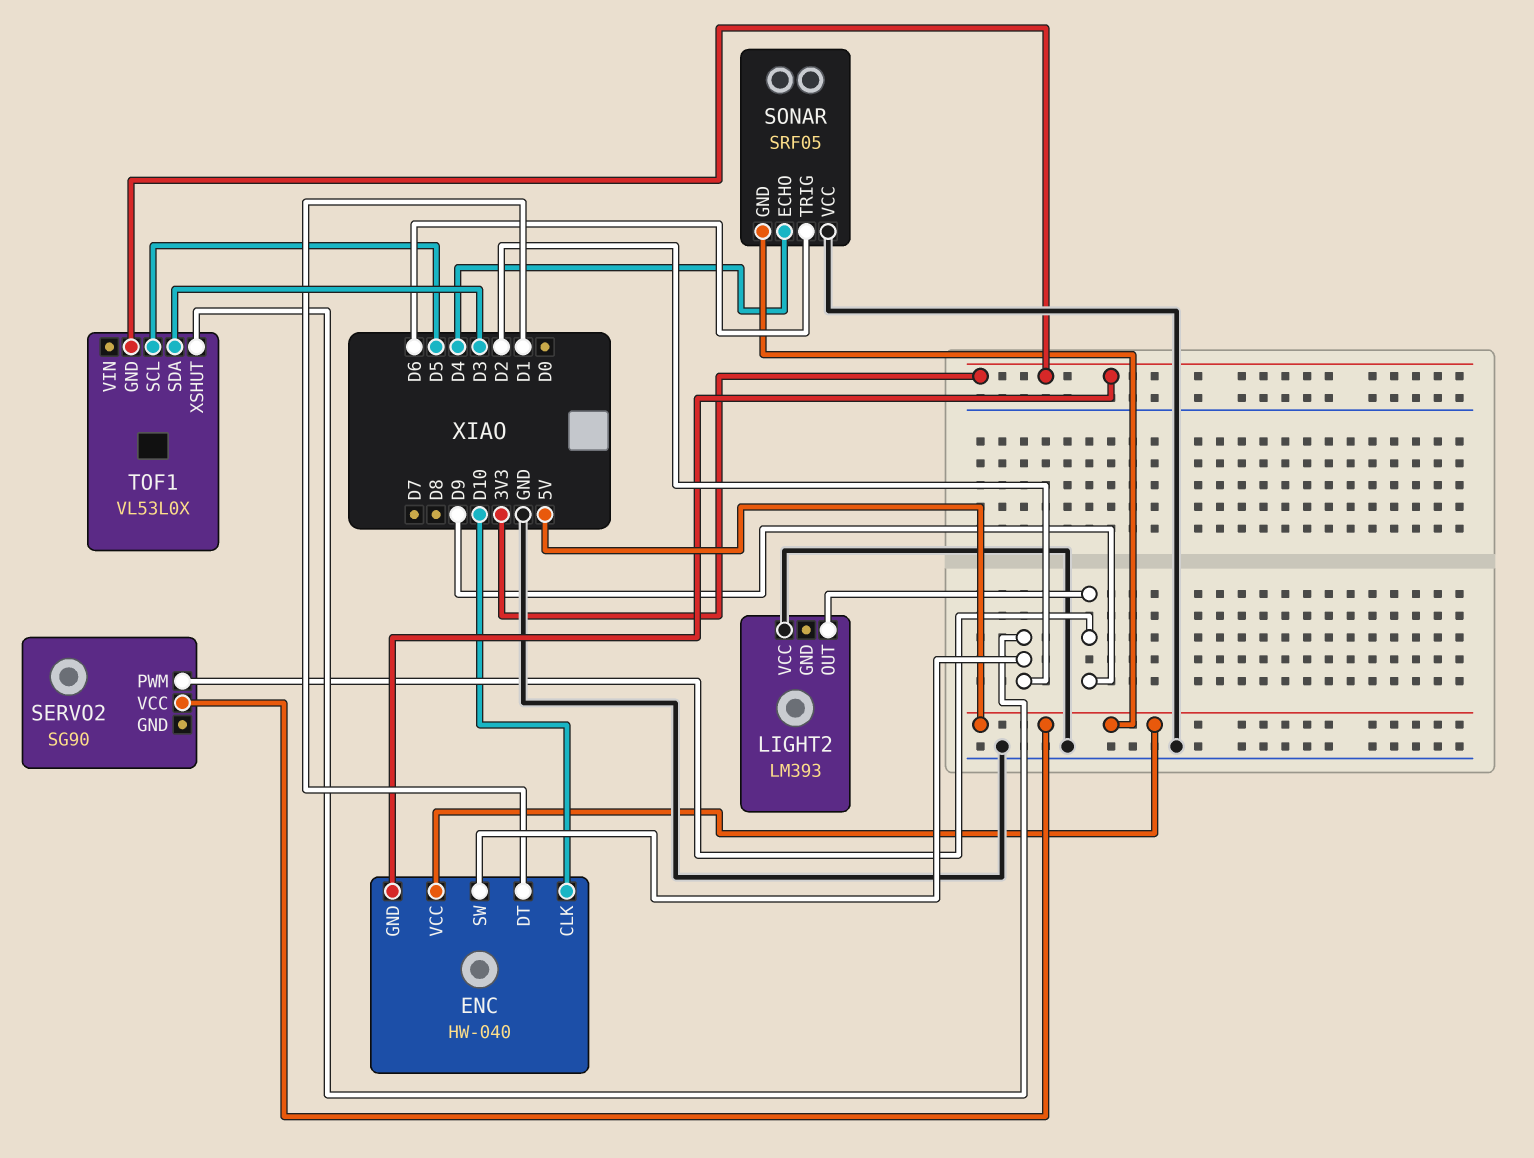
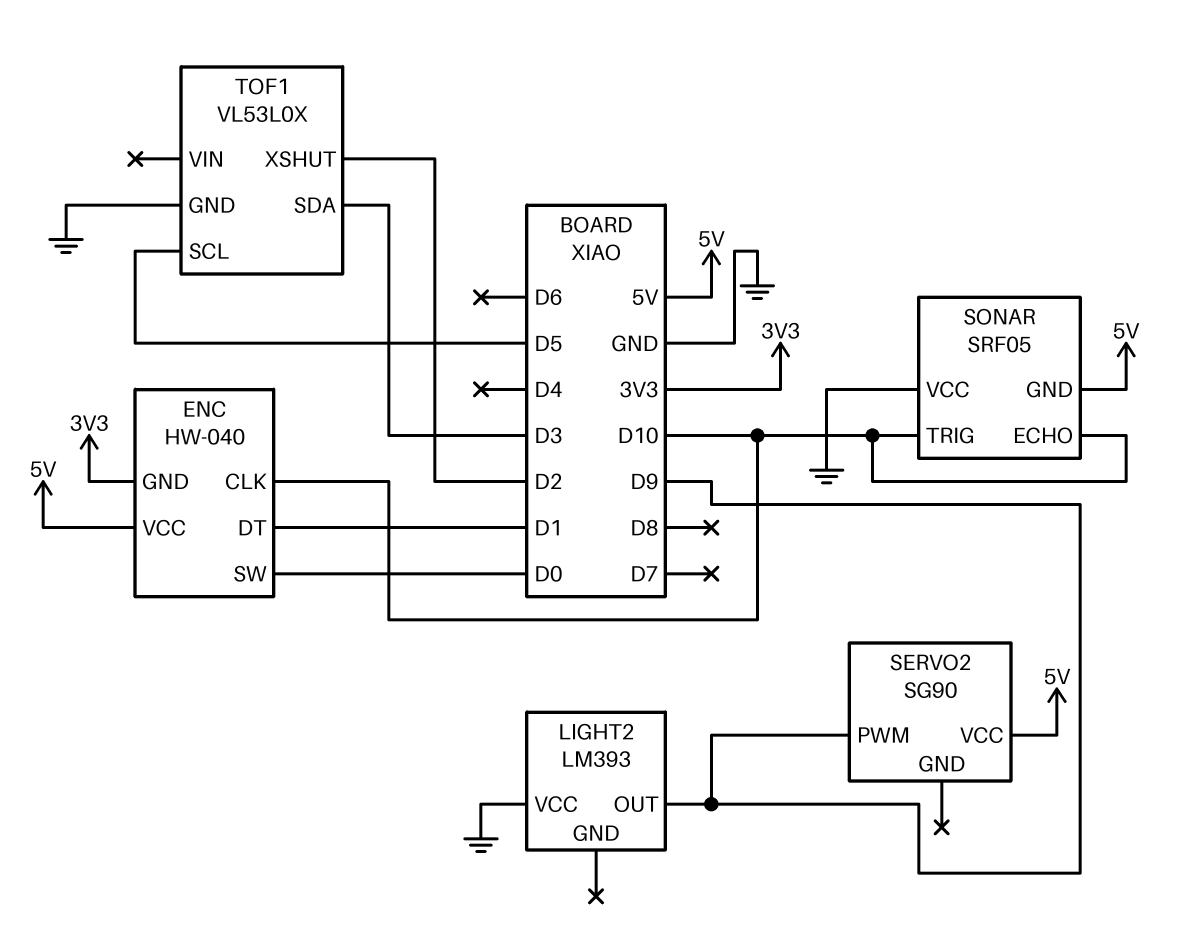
ENC pin SW: D2 -> D0
SONAR pin ECHO: D4 -> D10
SONAR pin TRIG: D6 -> D10
TOF1 pin GND: 3V3 -> GND

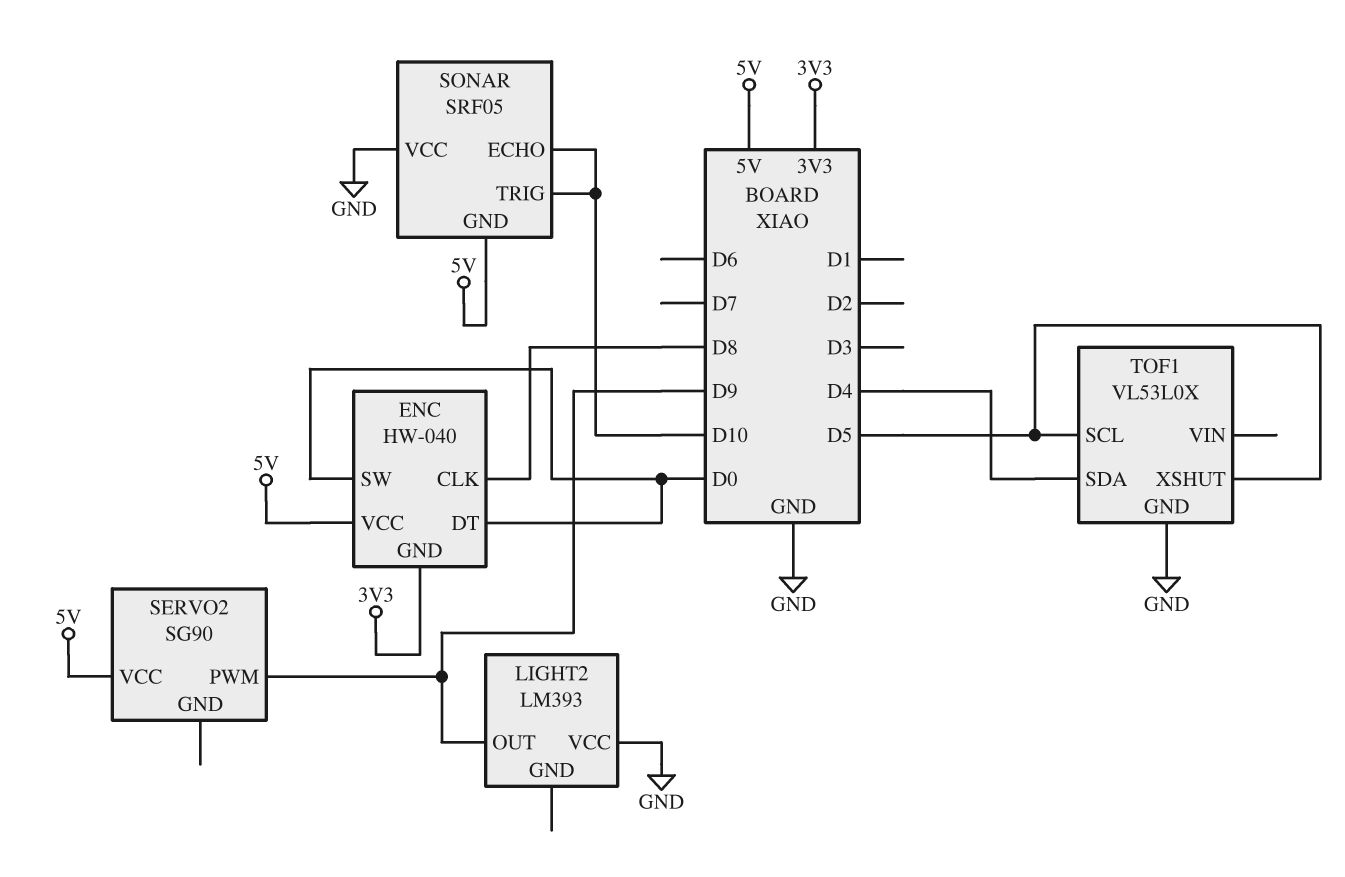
ENC pin CLK: D10 -> D8
ENC pin DT: D1 -> D0
TOF1 pin SDA: D3 -> D4
TOF1 pin XSHUT: D2 -> D5

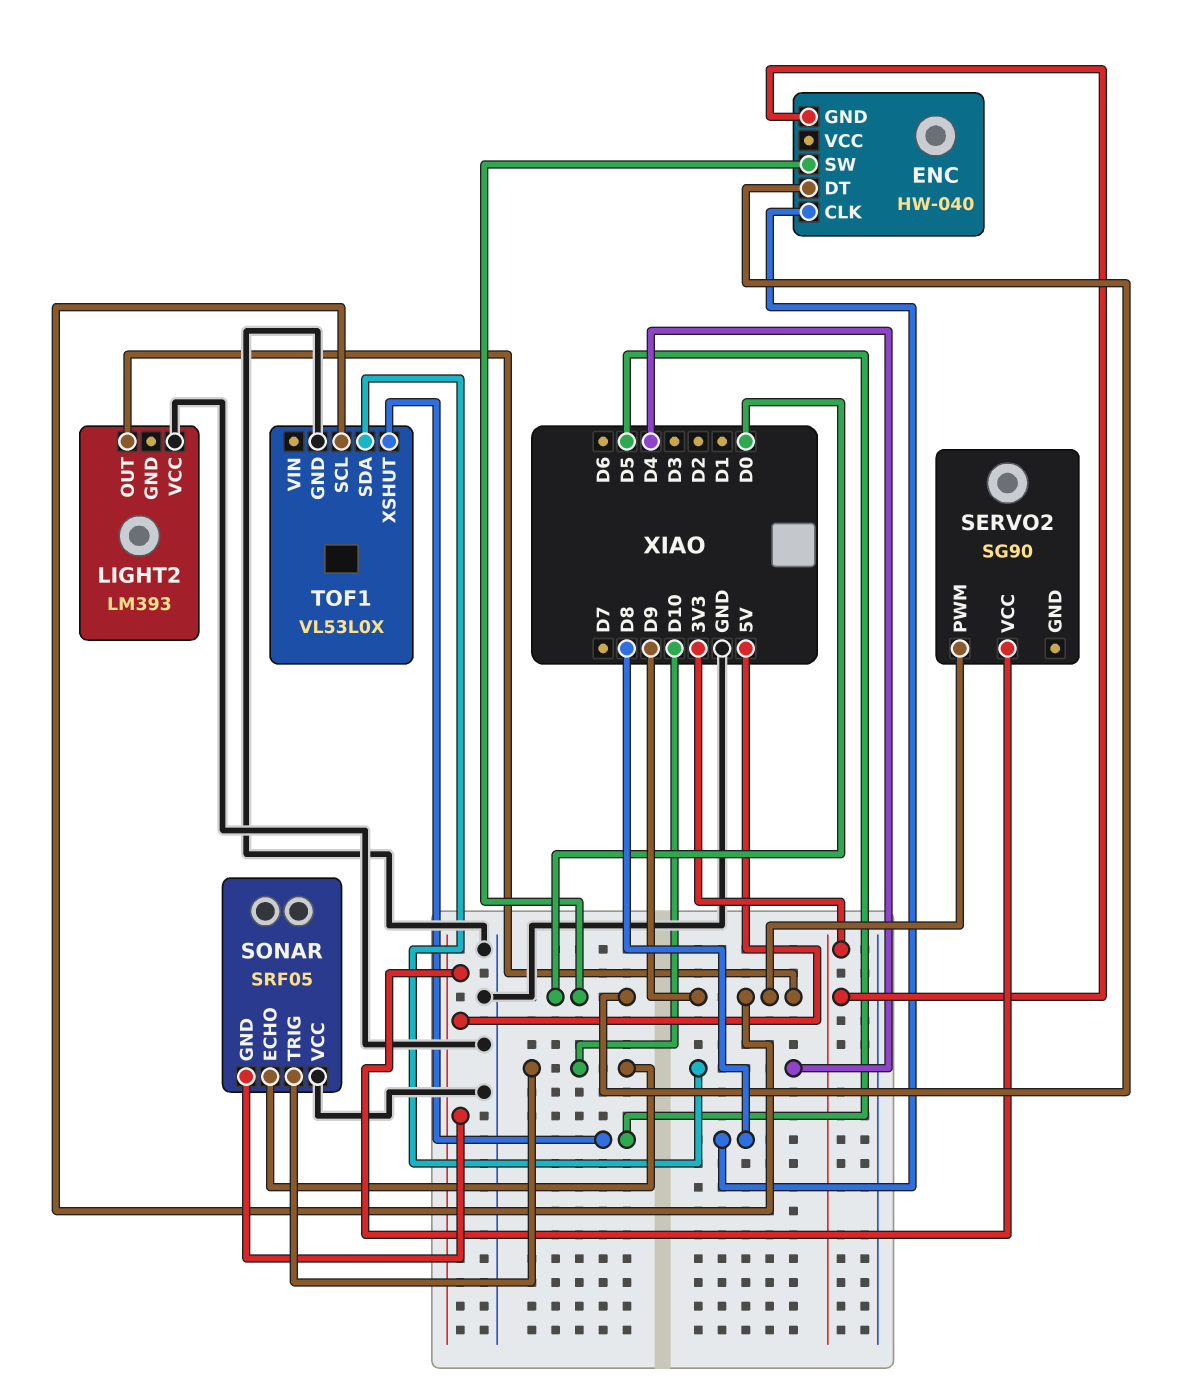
ENC pin VCC: 5V -> none
TOF1 pin SCL: D5 -> D9

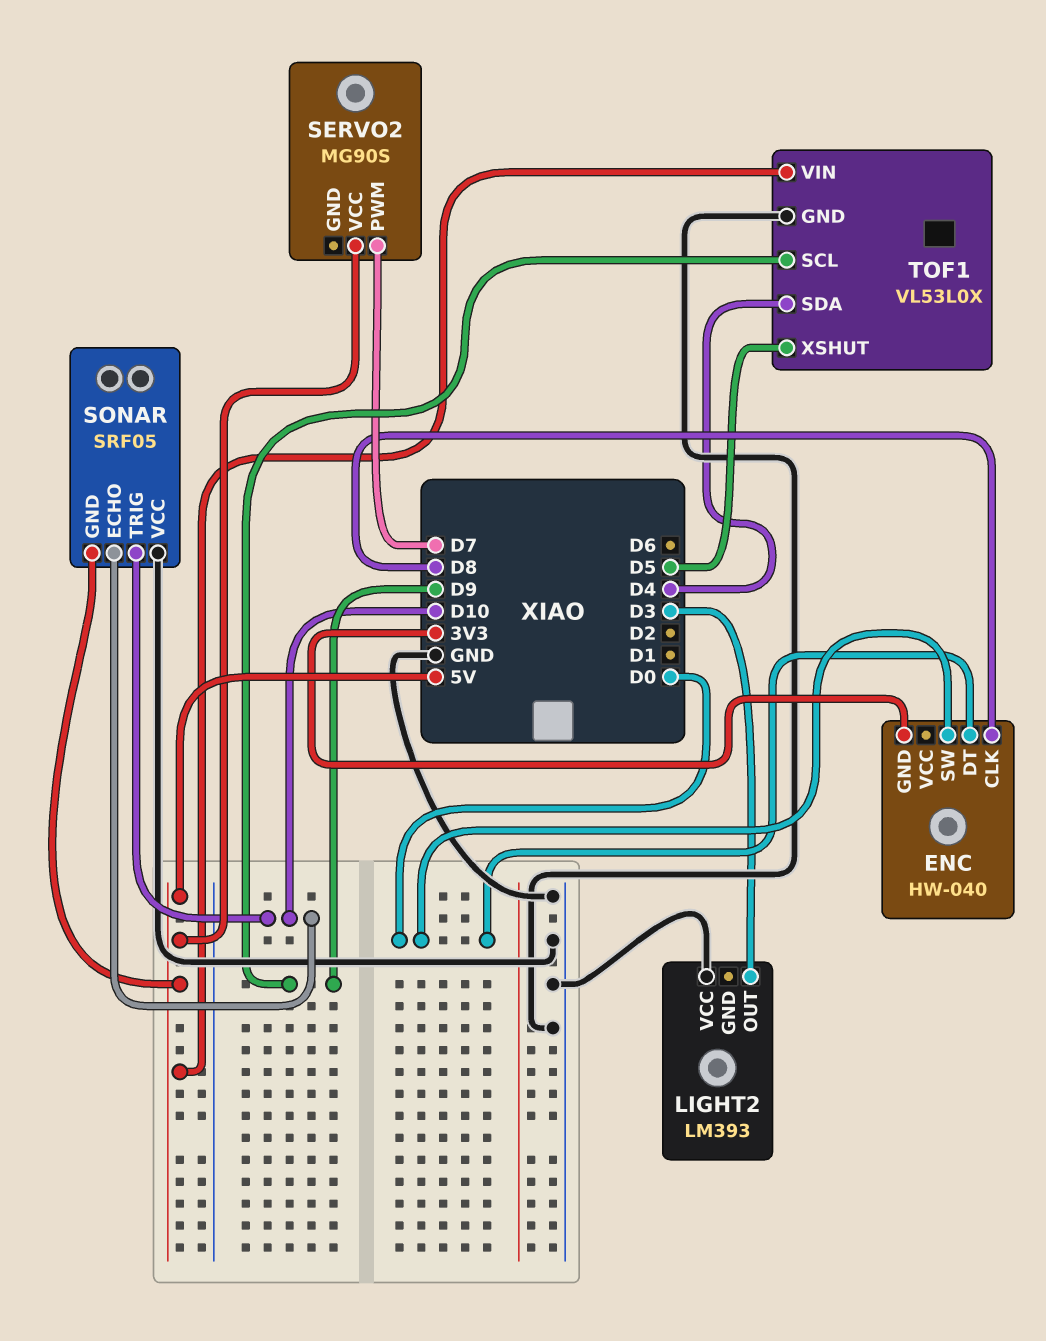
LIGHT2 pin OUT: D9 -> D3
SERVO2: SG90 -> MG90S
SERVO2 pin PWM: D9 -> D7
TOF1 pin VIN: none -> 5V

